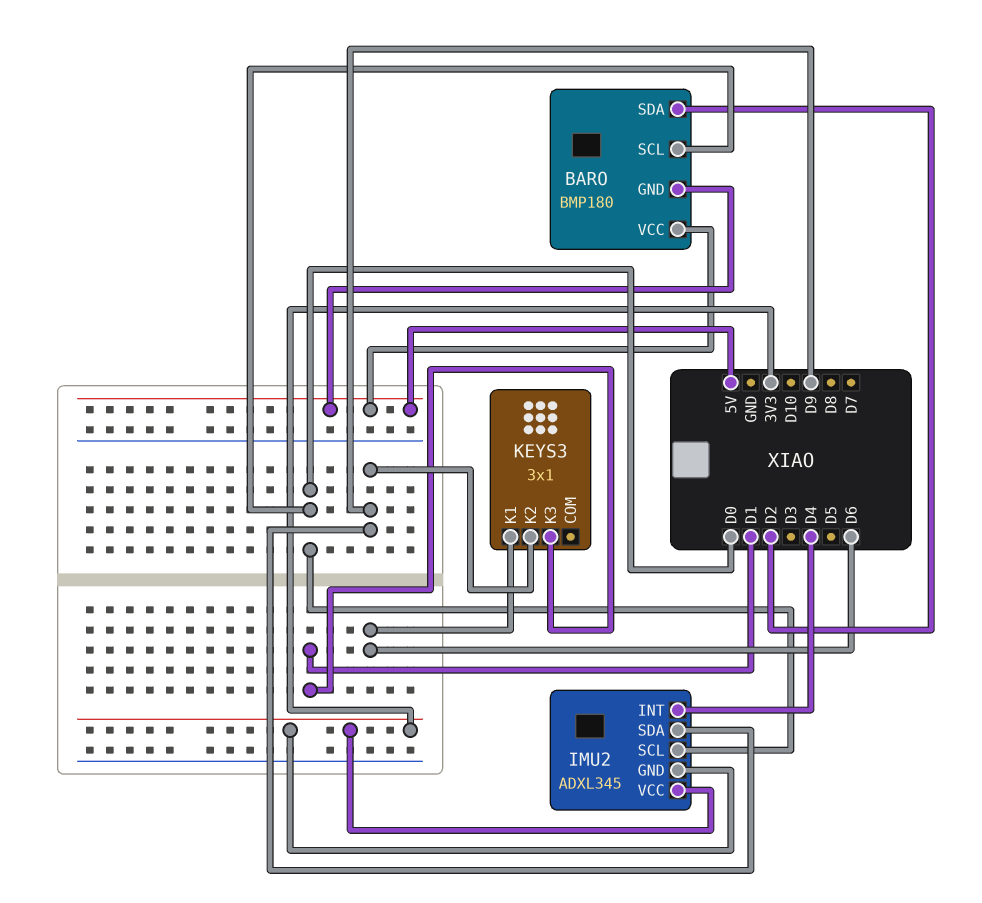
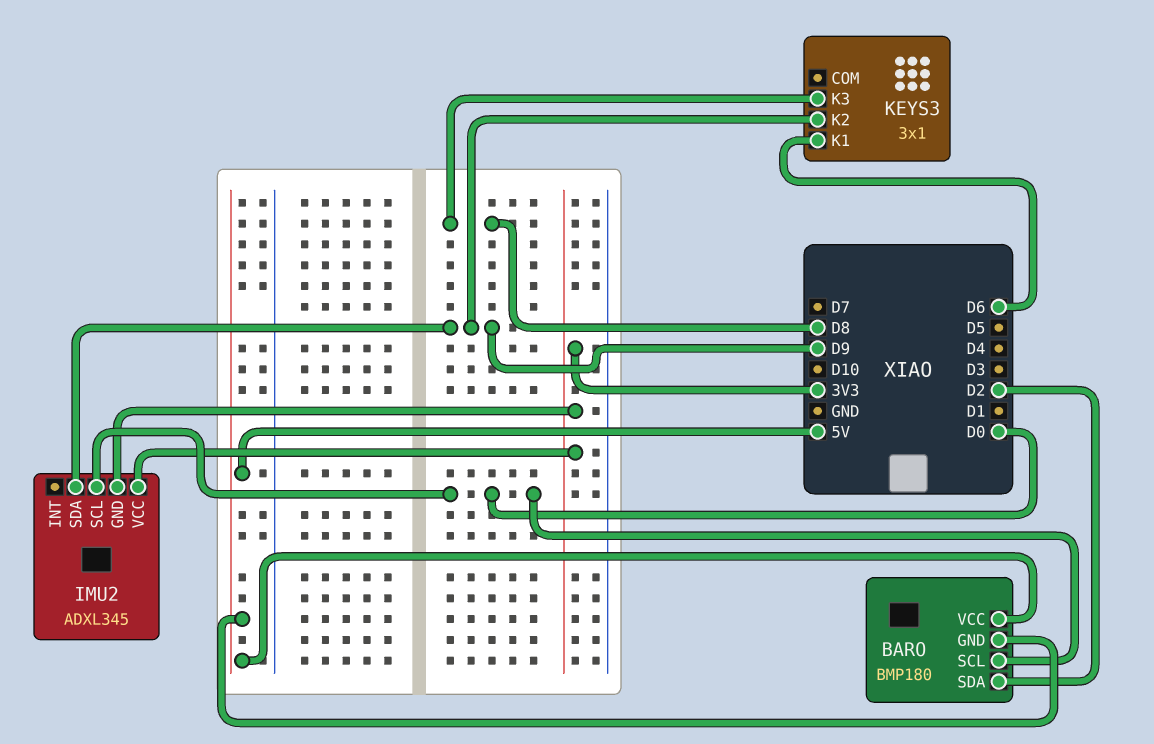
IMU2 pin INT: D4 -> none
KEYS3 pin K3: D1 -> D8

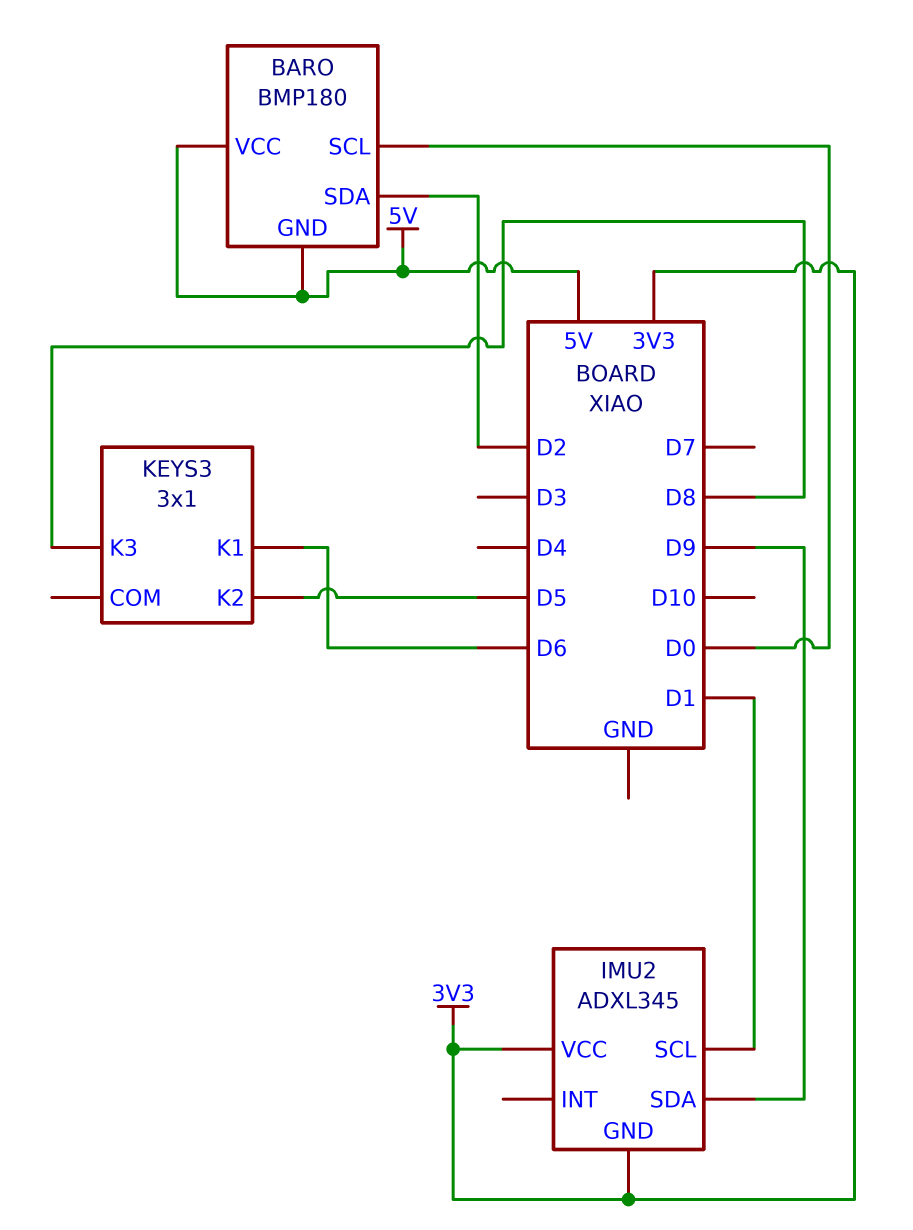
IMU2 pin SCL: D0 -> D1
KEYS3 pin K2: D9 -> D5

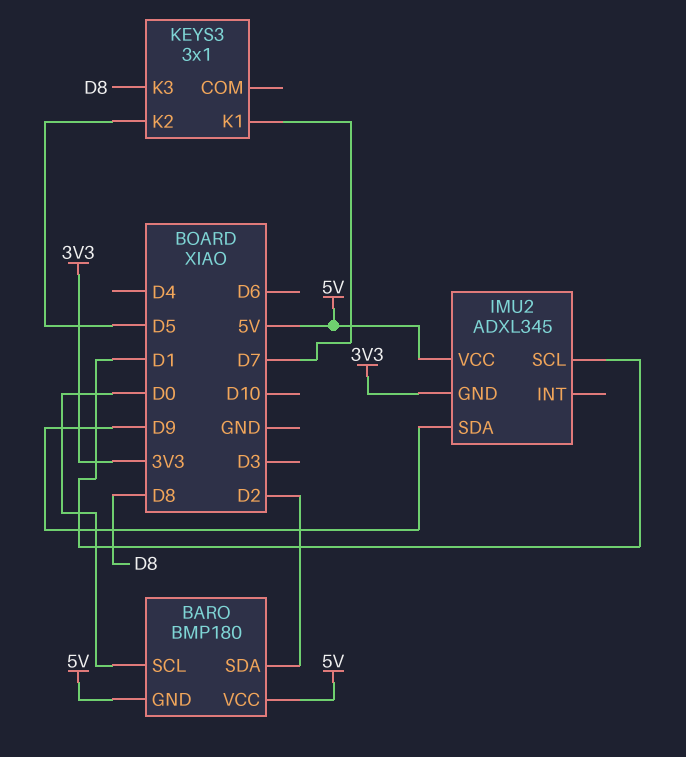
IMU2 pin VCC: 3V3 -> 5V
KEYS3 pin K1: D6 -> D7

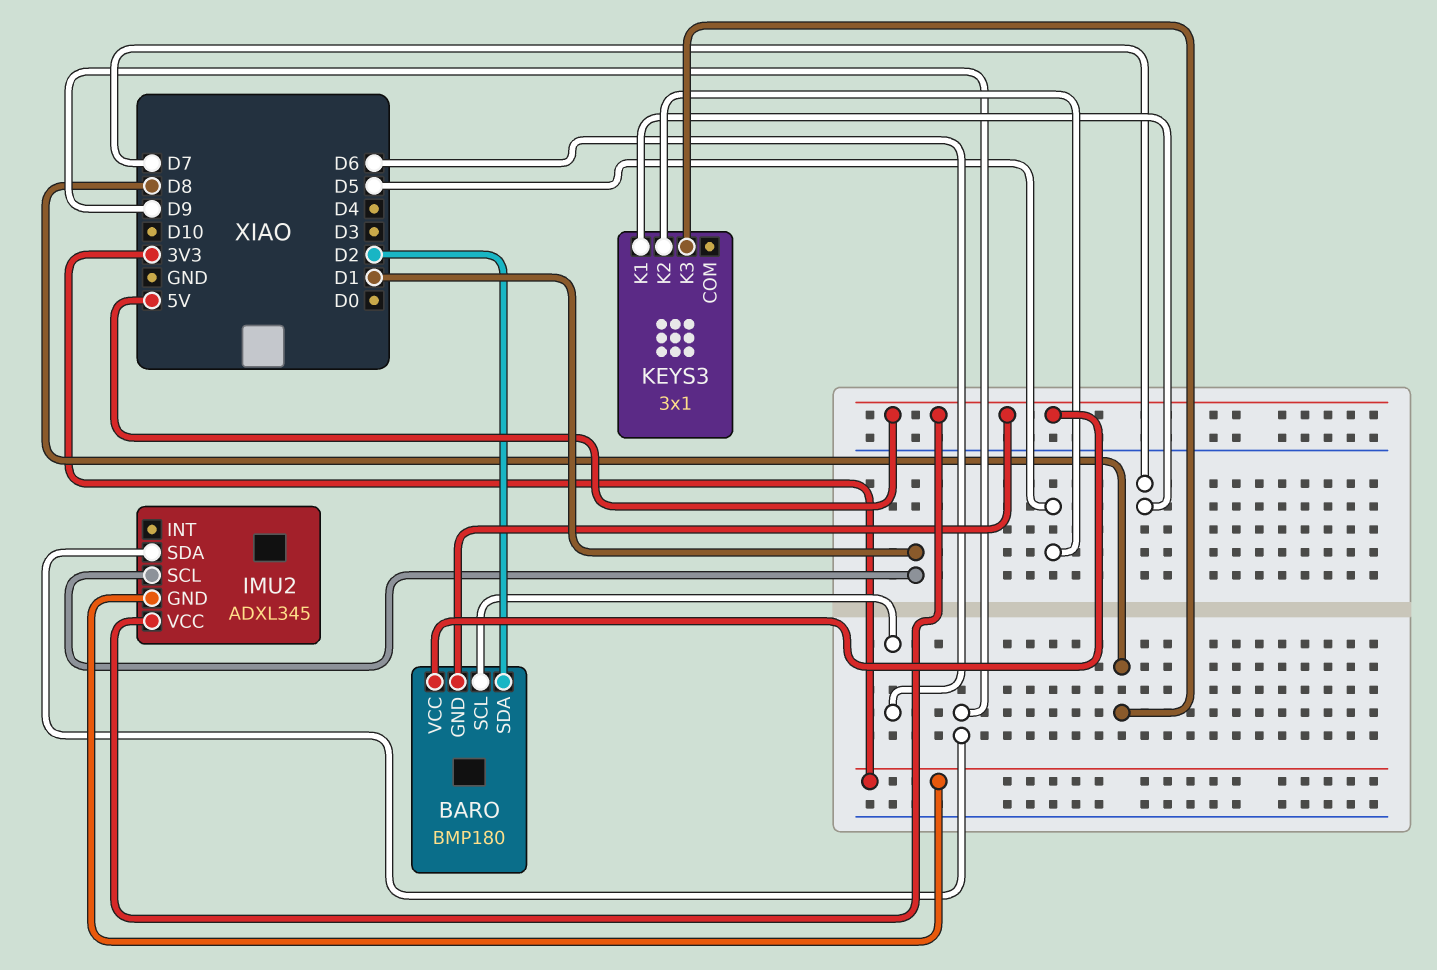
BARO pin SCL: D0 -> D6

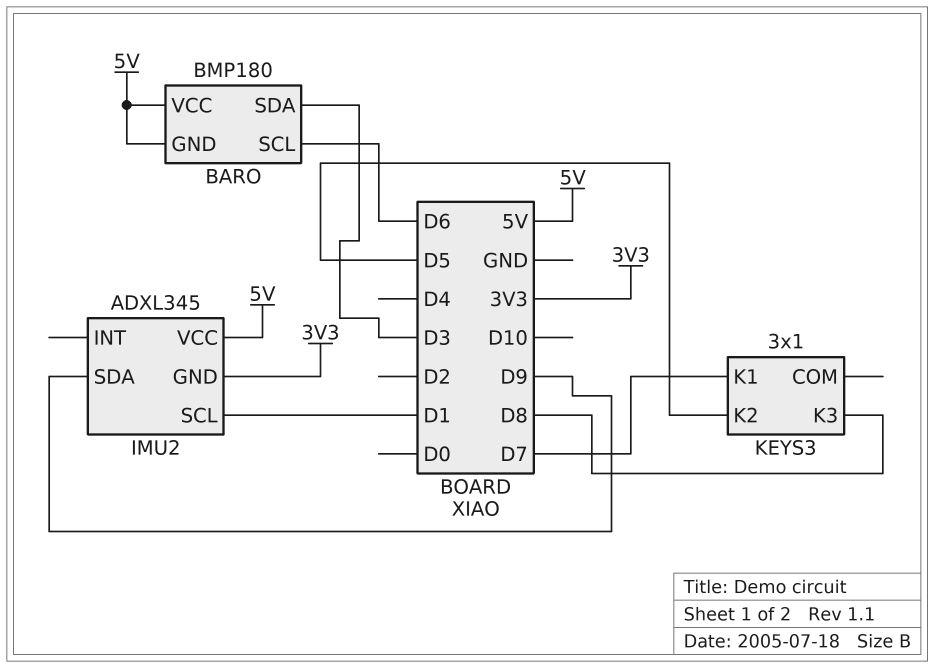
BARO pin SDA: D2 -> D3

